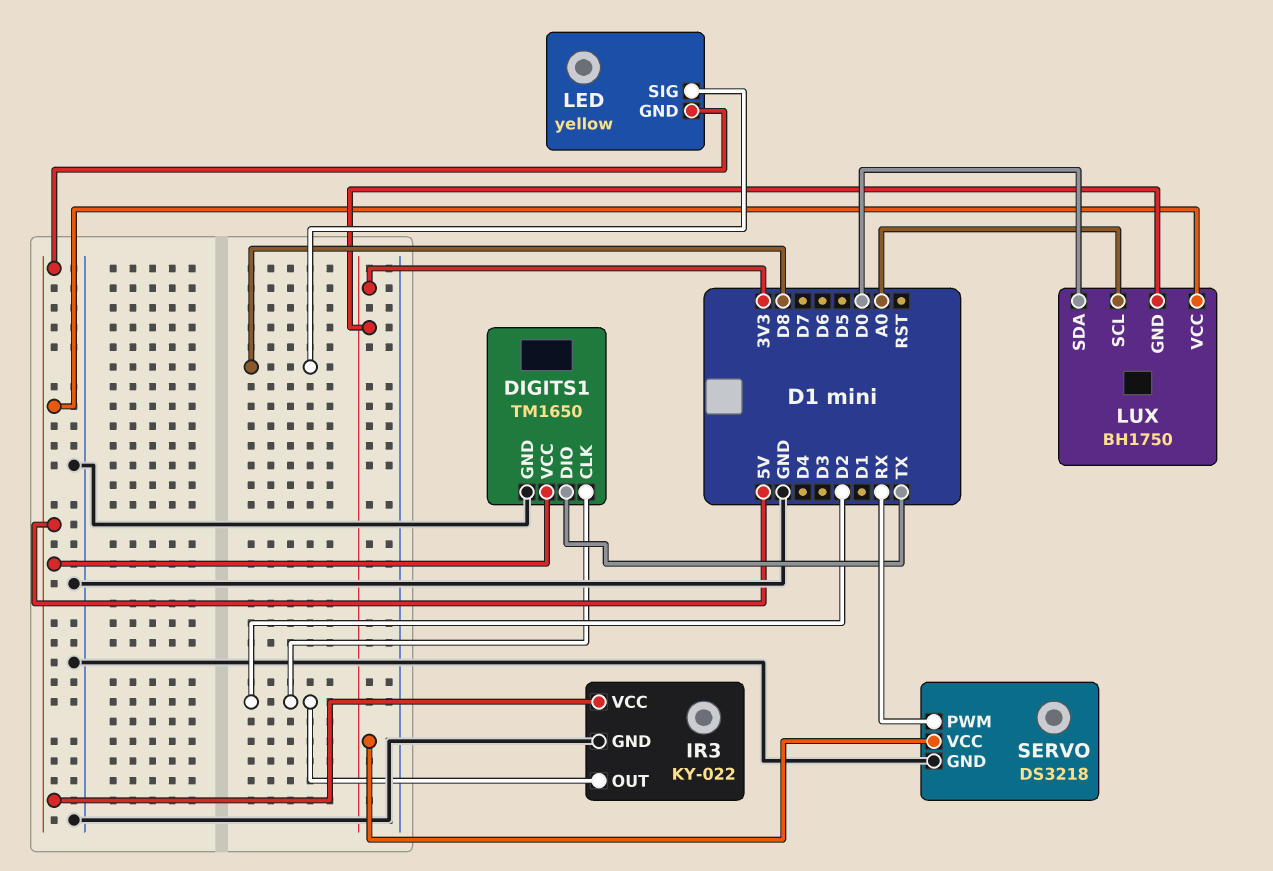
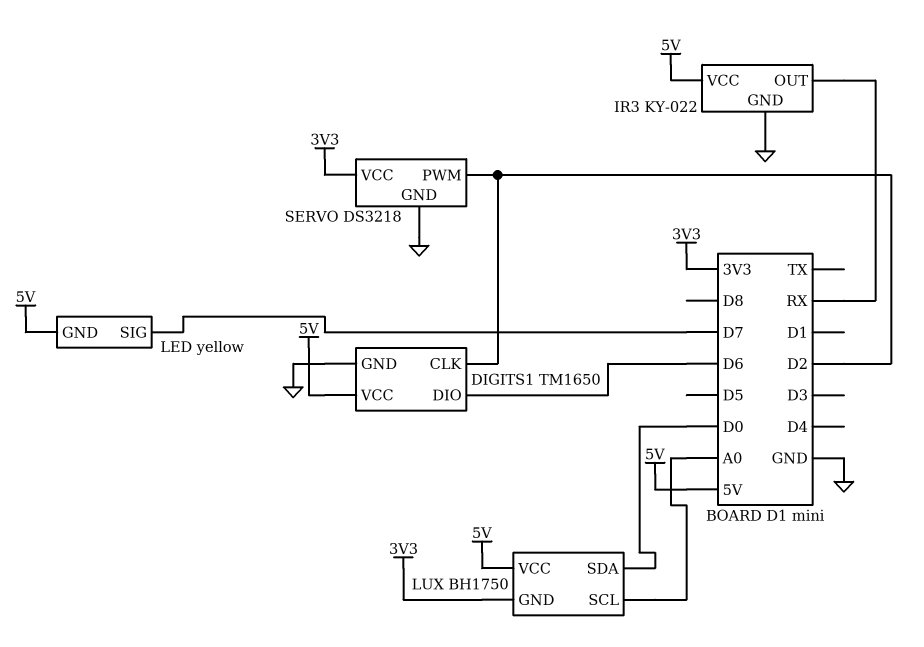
DIGITS1 pin DIO: TX -> D6
IR3 pin OUT: D2 -> RX
LED pin SIG: D8 -> D7
SERVO pin PWM: RX -> D2

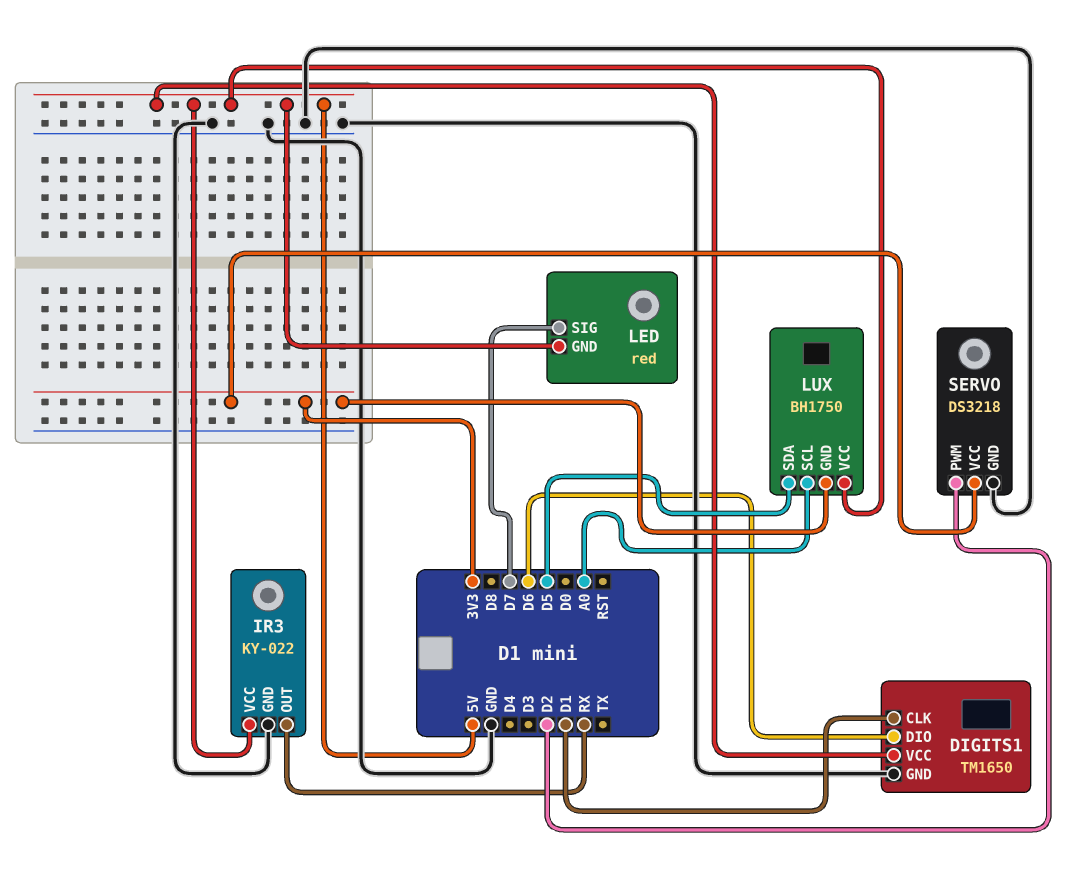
DIGITS1 pin CLK: D2 -> D1
LED: yellow -> red
LUX pin SDA: D0 -> D5

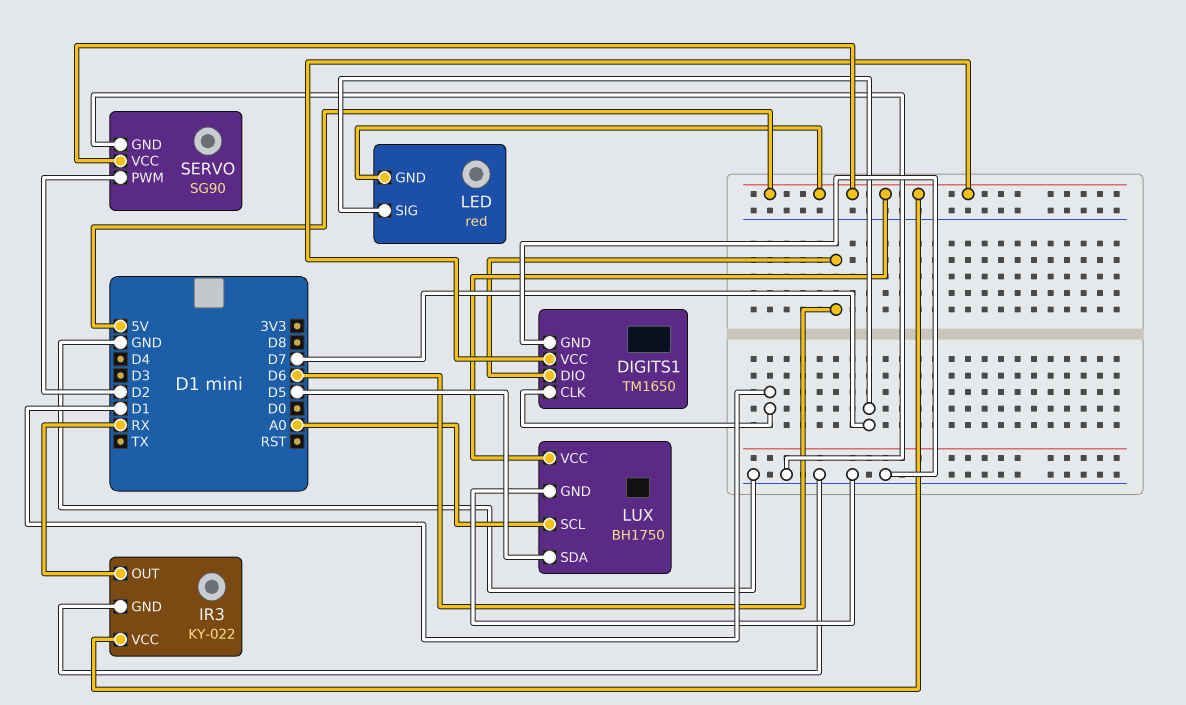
LUX pin GND: 3V3 -> GND
SERVO: DS3218 -> SG90
SERVO pin VCC: 3V3 -> 5V

